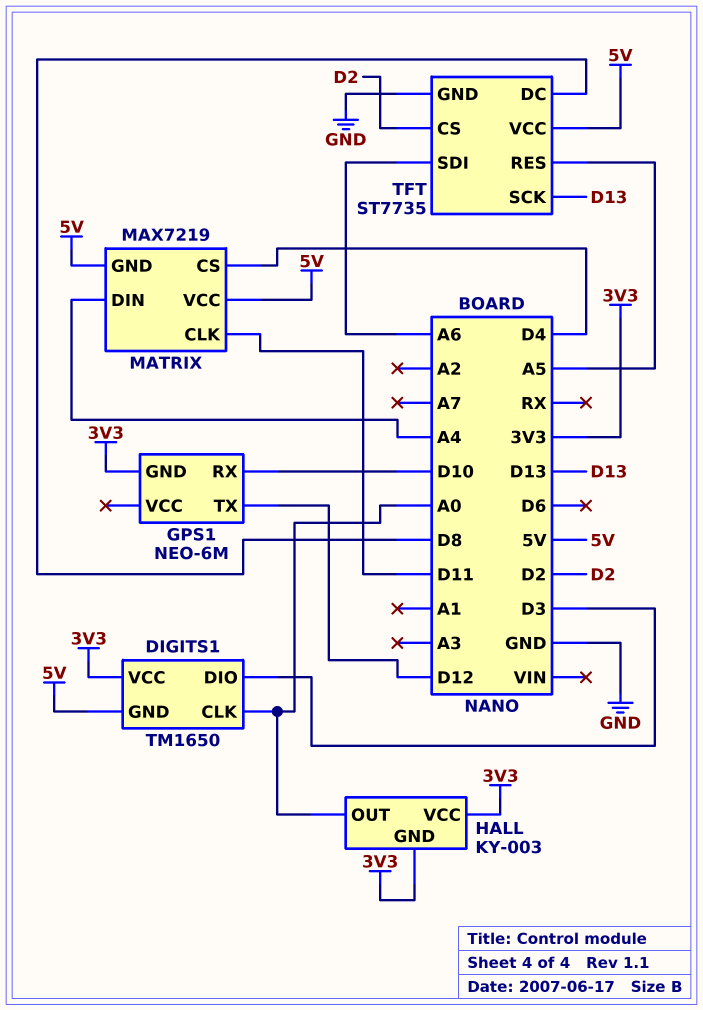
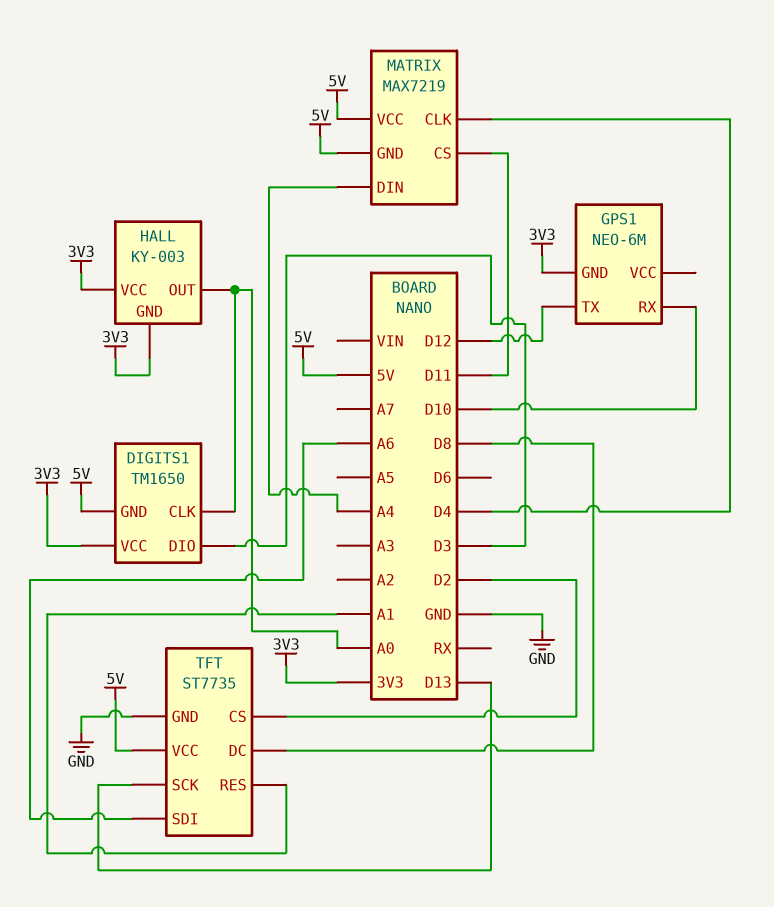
MATRIX pin CLK: D11 -> D4
MATRIX pin CS: D4 -> D11
TFT pin RES: A5 -> A1

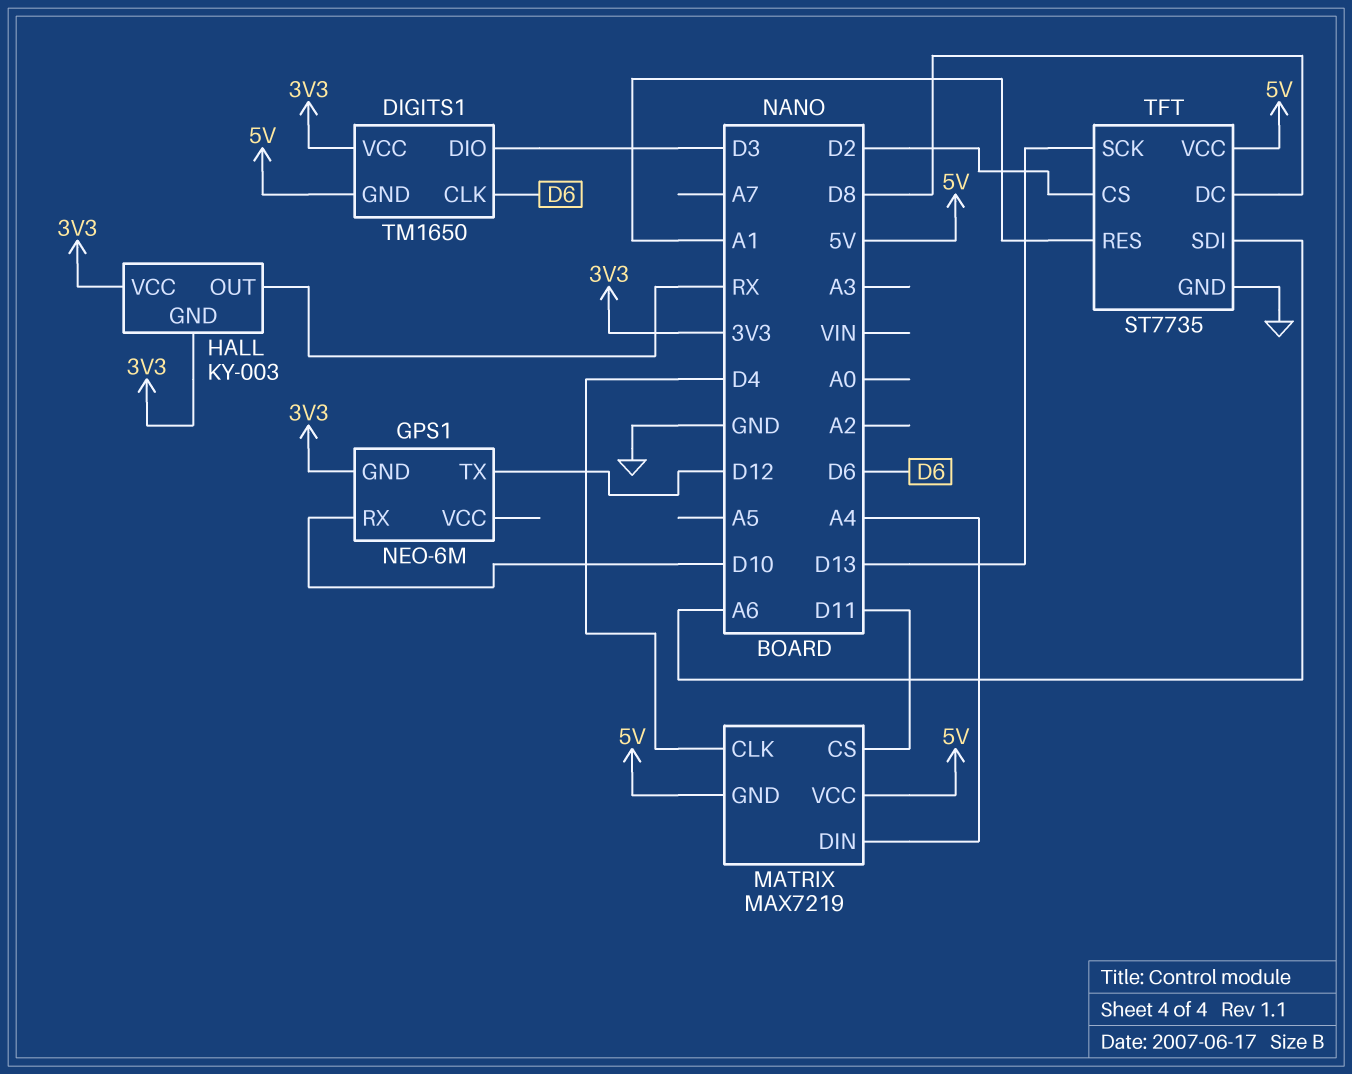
DIGITS1 pin CLK: A0 -> D6
HALL pin OUT: A0 -> RX

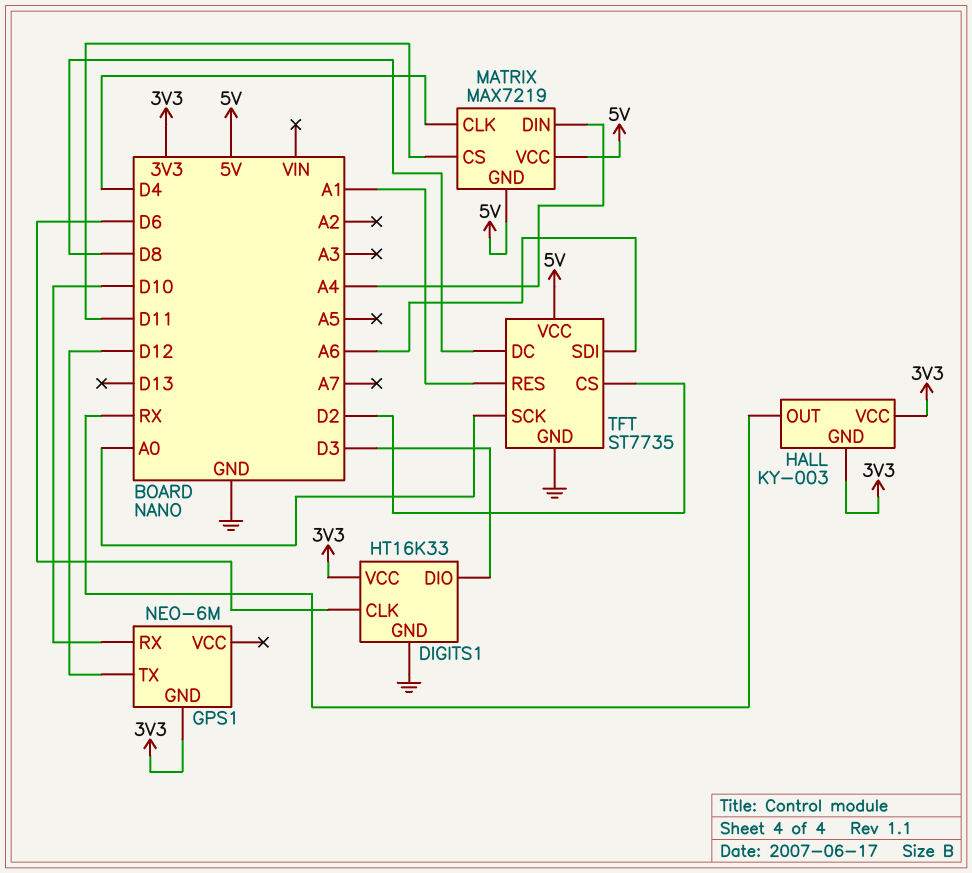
DIGITS1: TM1650 -> HT16K33
DIGITS1 pin GND: 5V -> GND
TFT pin SCK: D13 -> A0

